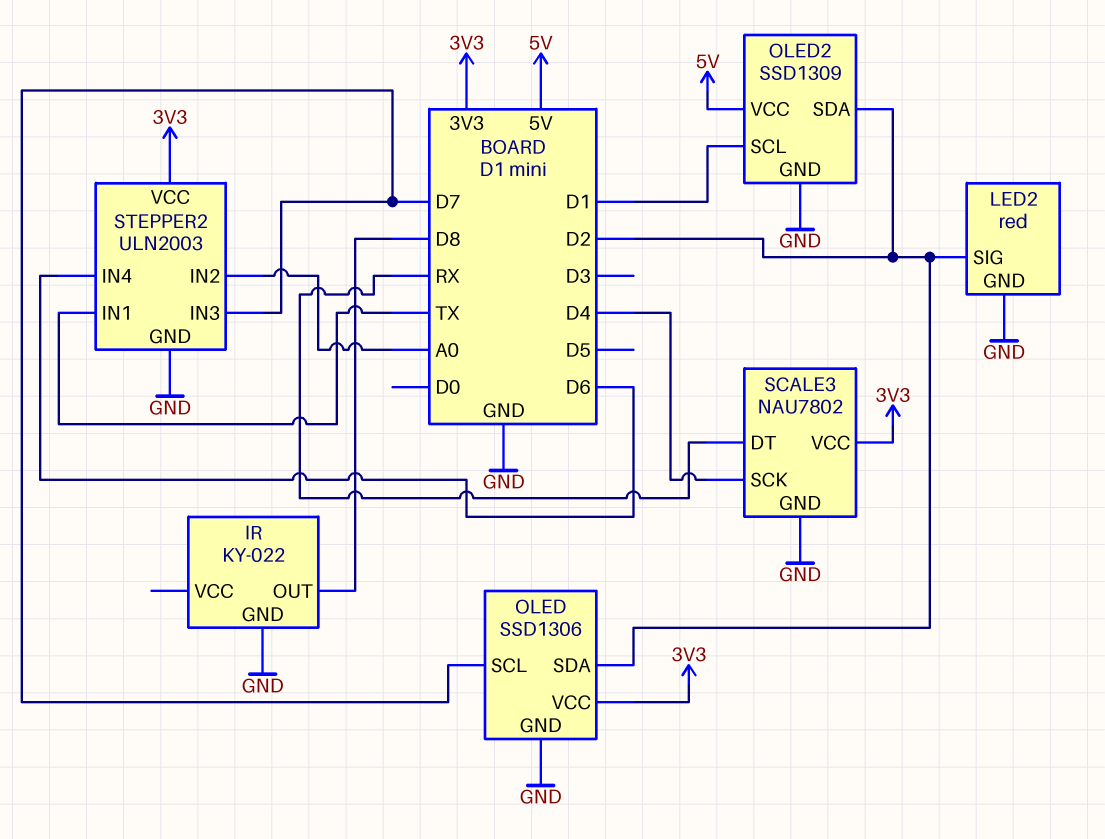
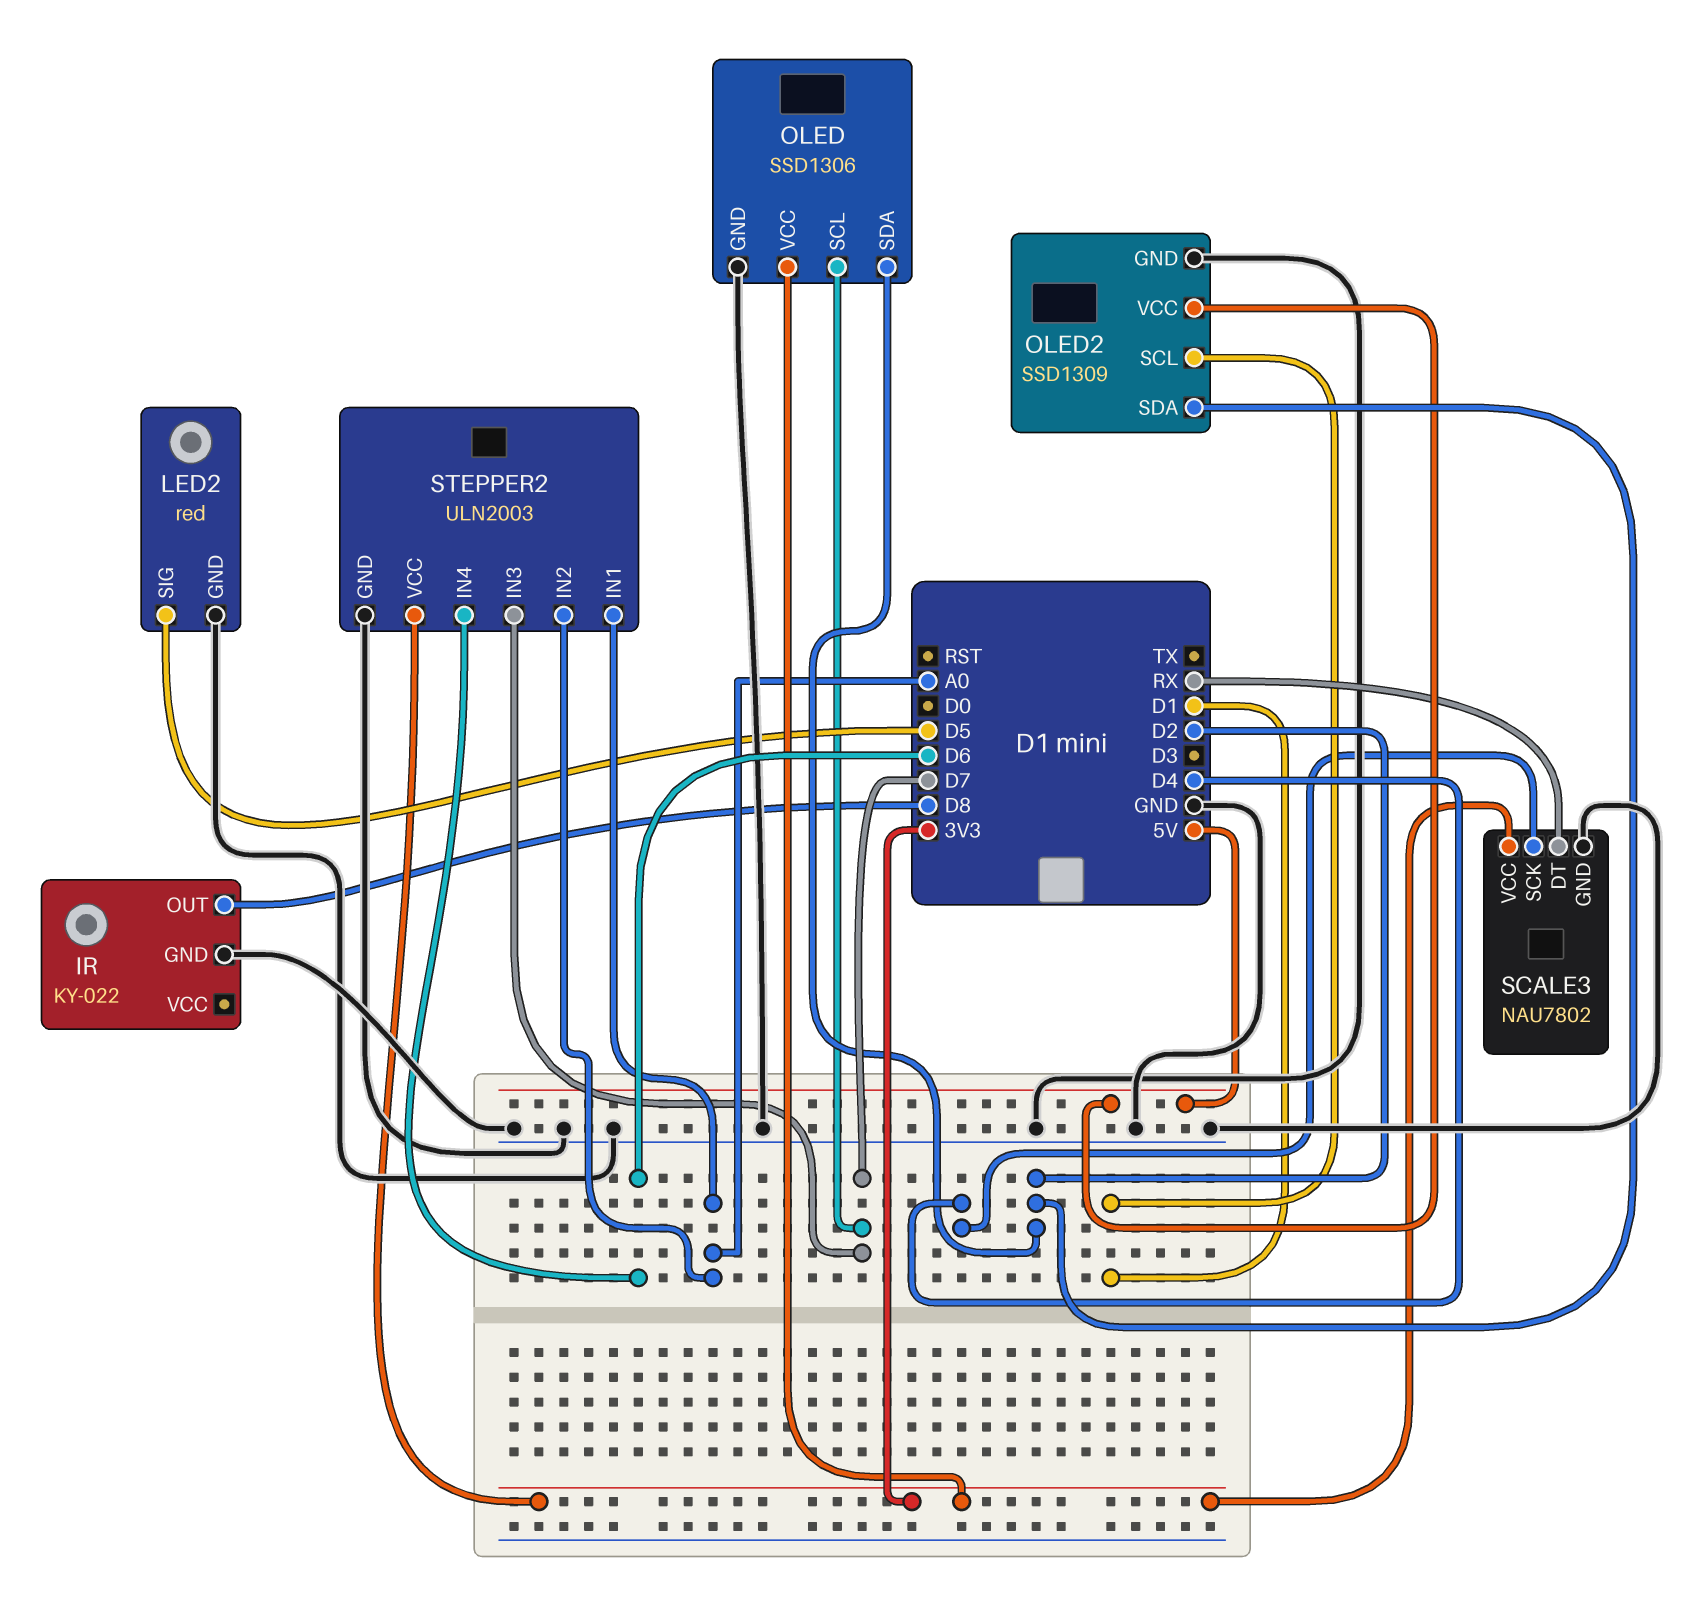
LED2 pin SIG: D2 -> D5
STEPPER2 pin IN1: TX -> A0

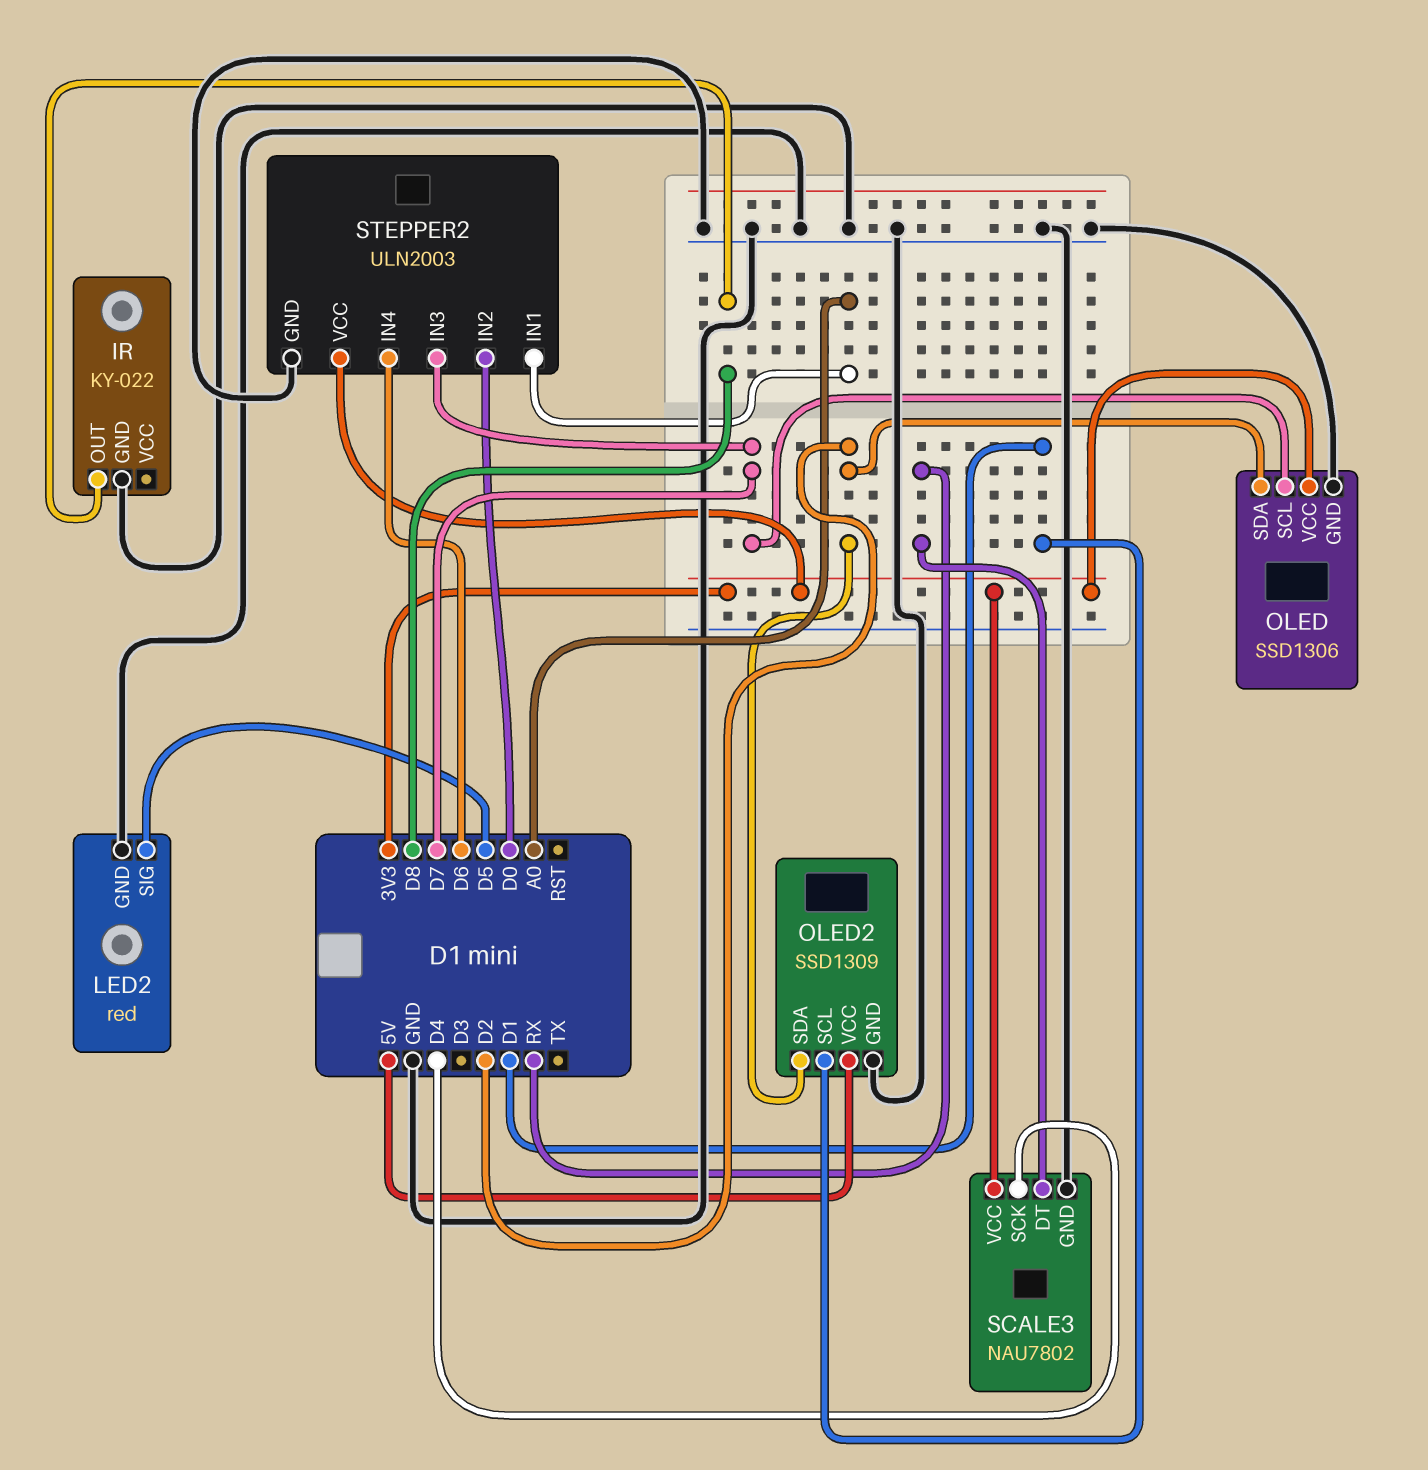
STEPPER2 pin IN2: A0 -> D0

